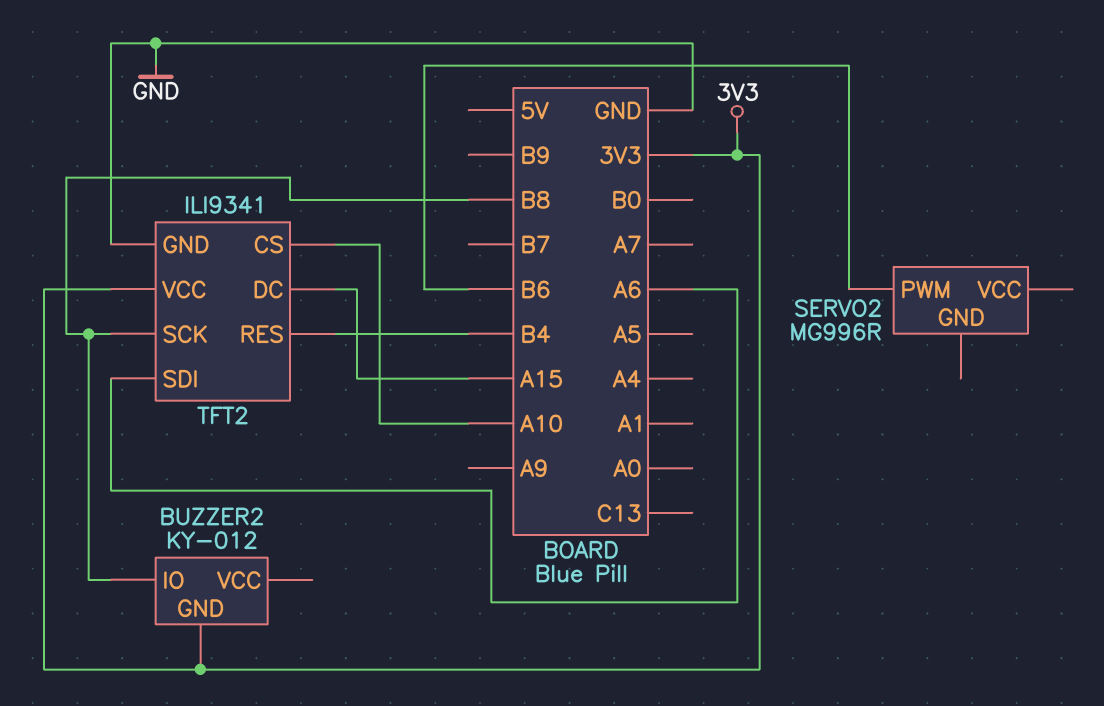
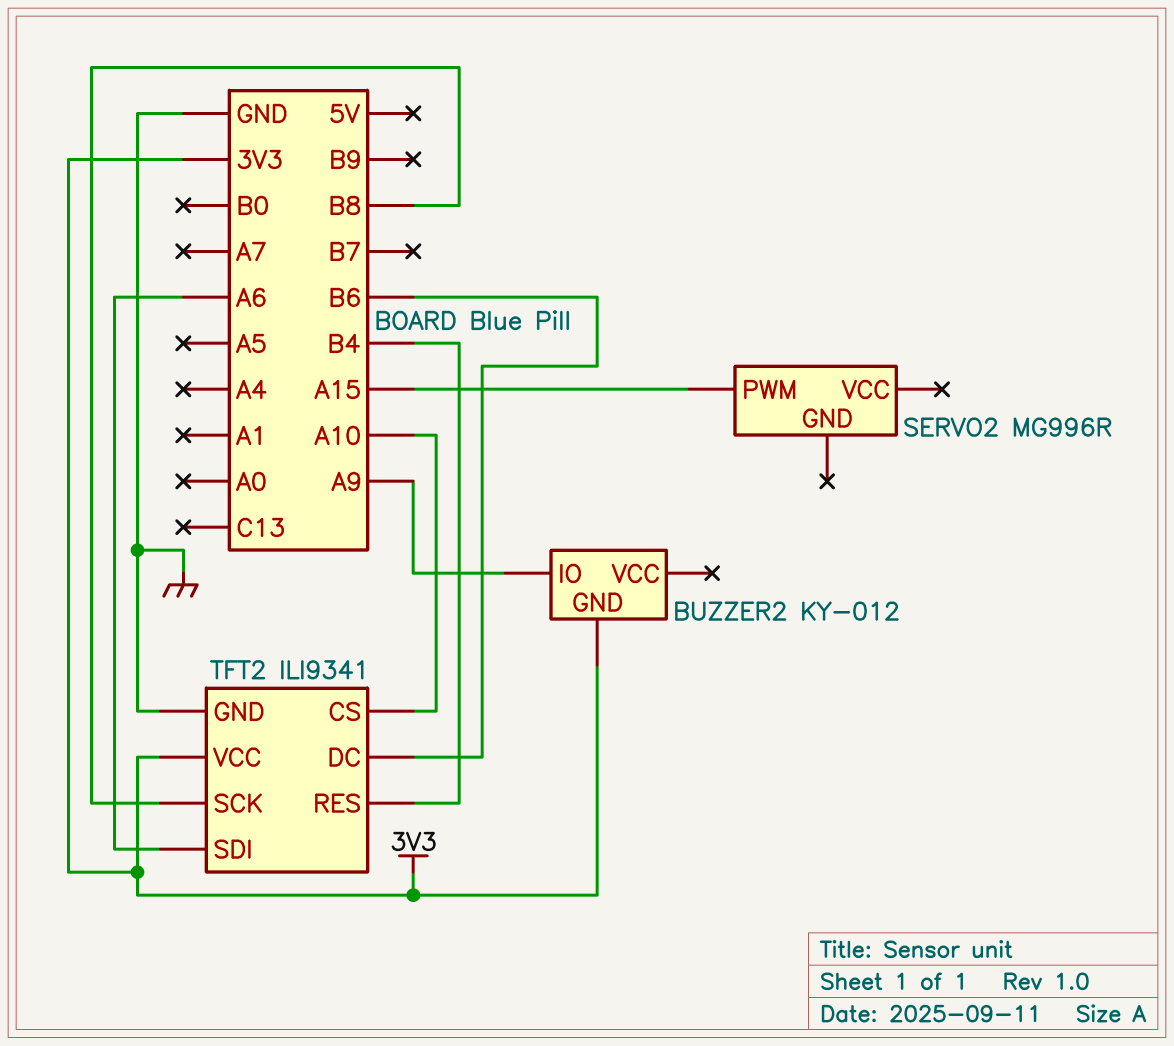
BUZZER2 pin IO: B8 -> A9
SERVO2 pin PWM: B6 -> A15
TFT2 pin DC: A15 -> B6

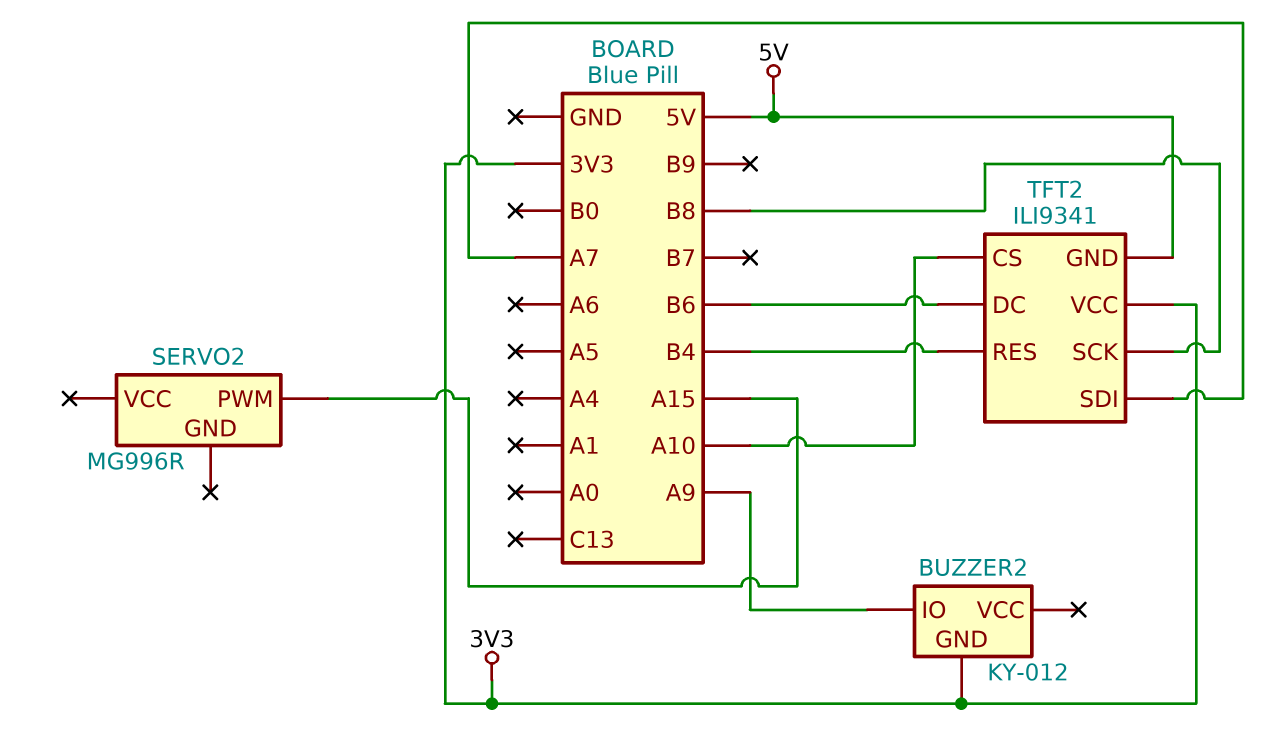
TFT2 pin GND: GND -> 5V
TFT2 pin SDI: A6 -> A7

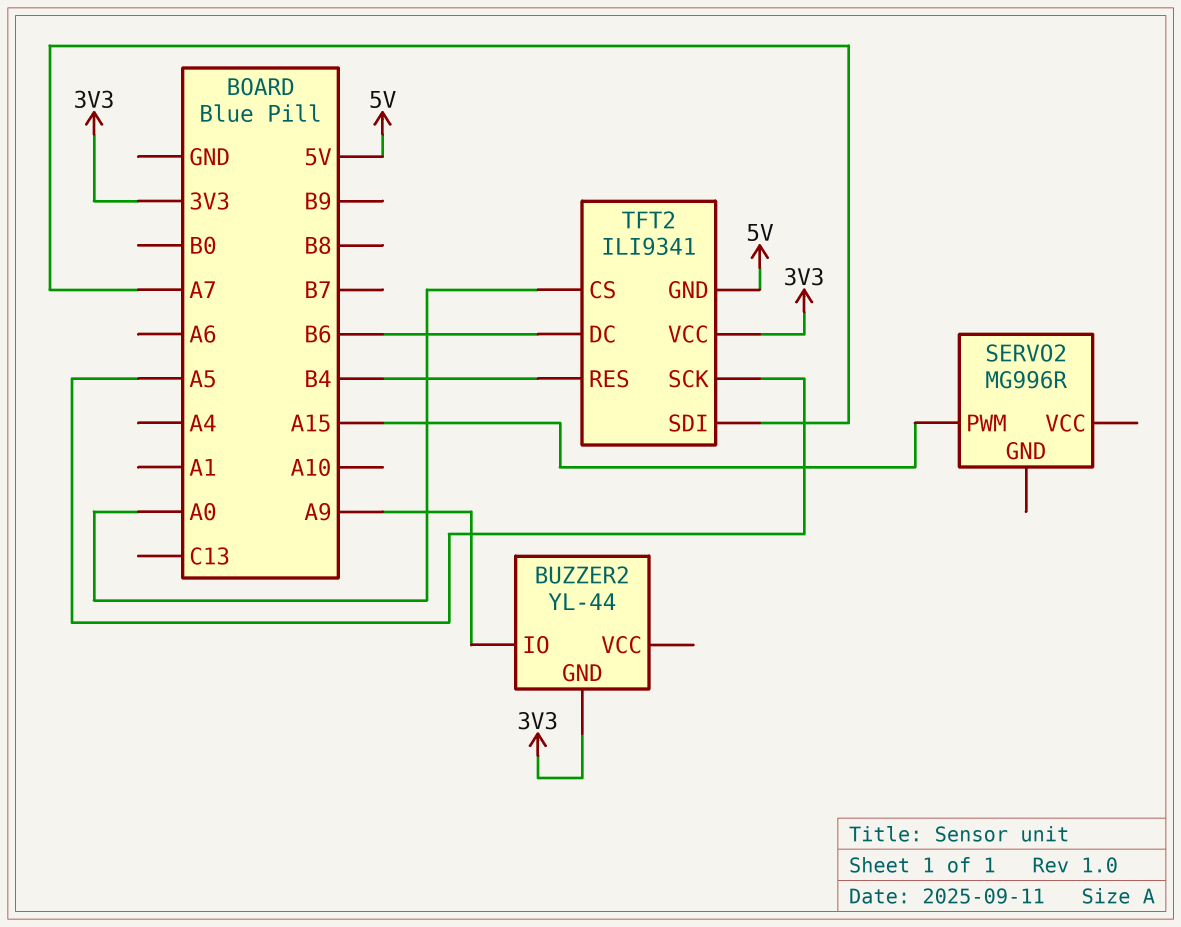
BUZZER2: KY-012 -> YL-44
TFT2 pin CS: A10 -> A0
TFT2 pin SCK: B8 -> A5

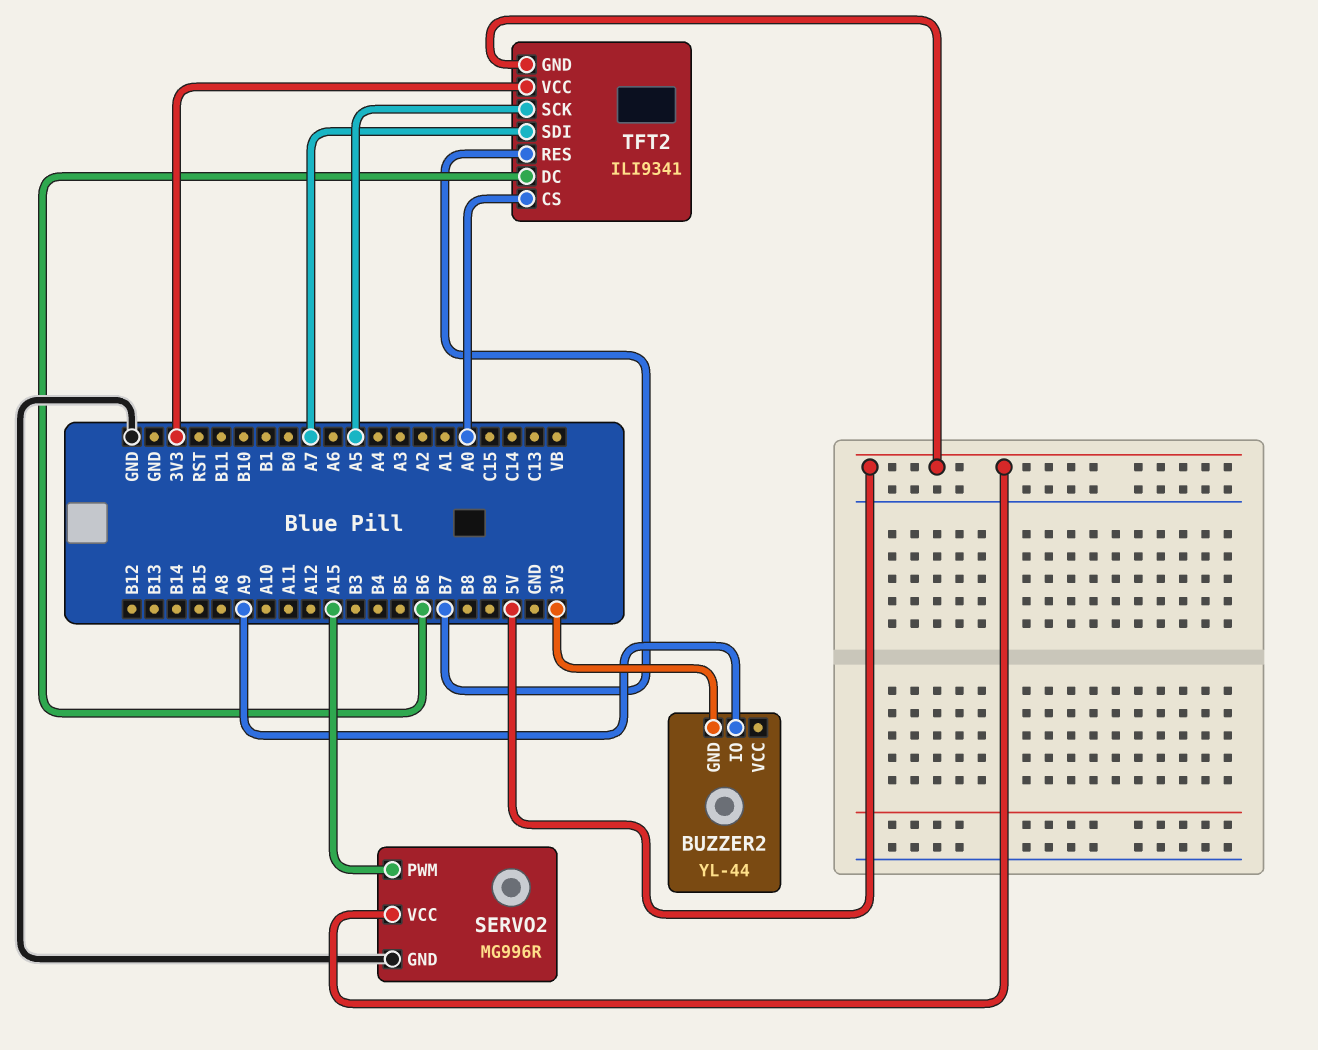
SERVO2 pin GND: none -> GND
SERVO2 pin VCC: none -> 5V
TFT2 pin RES: B4 -> B7

